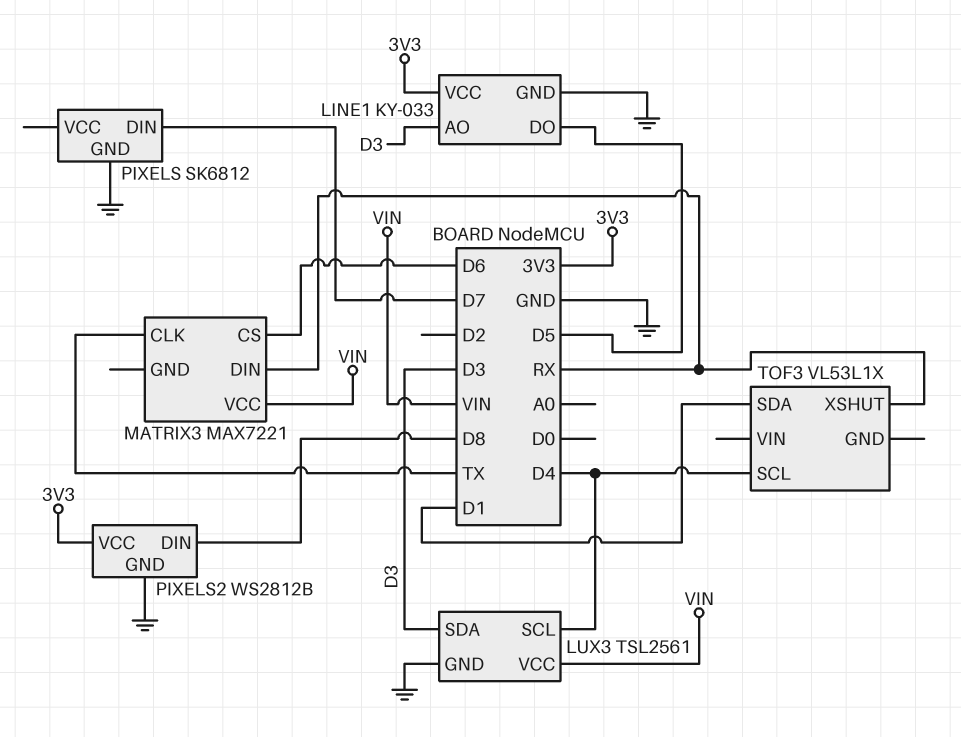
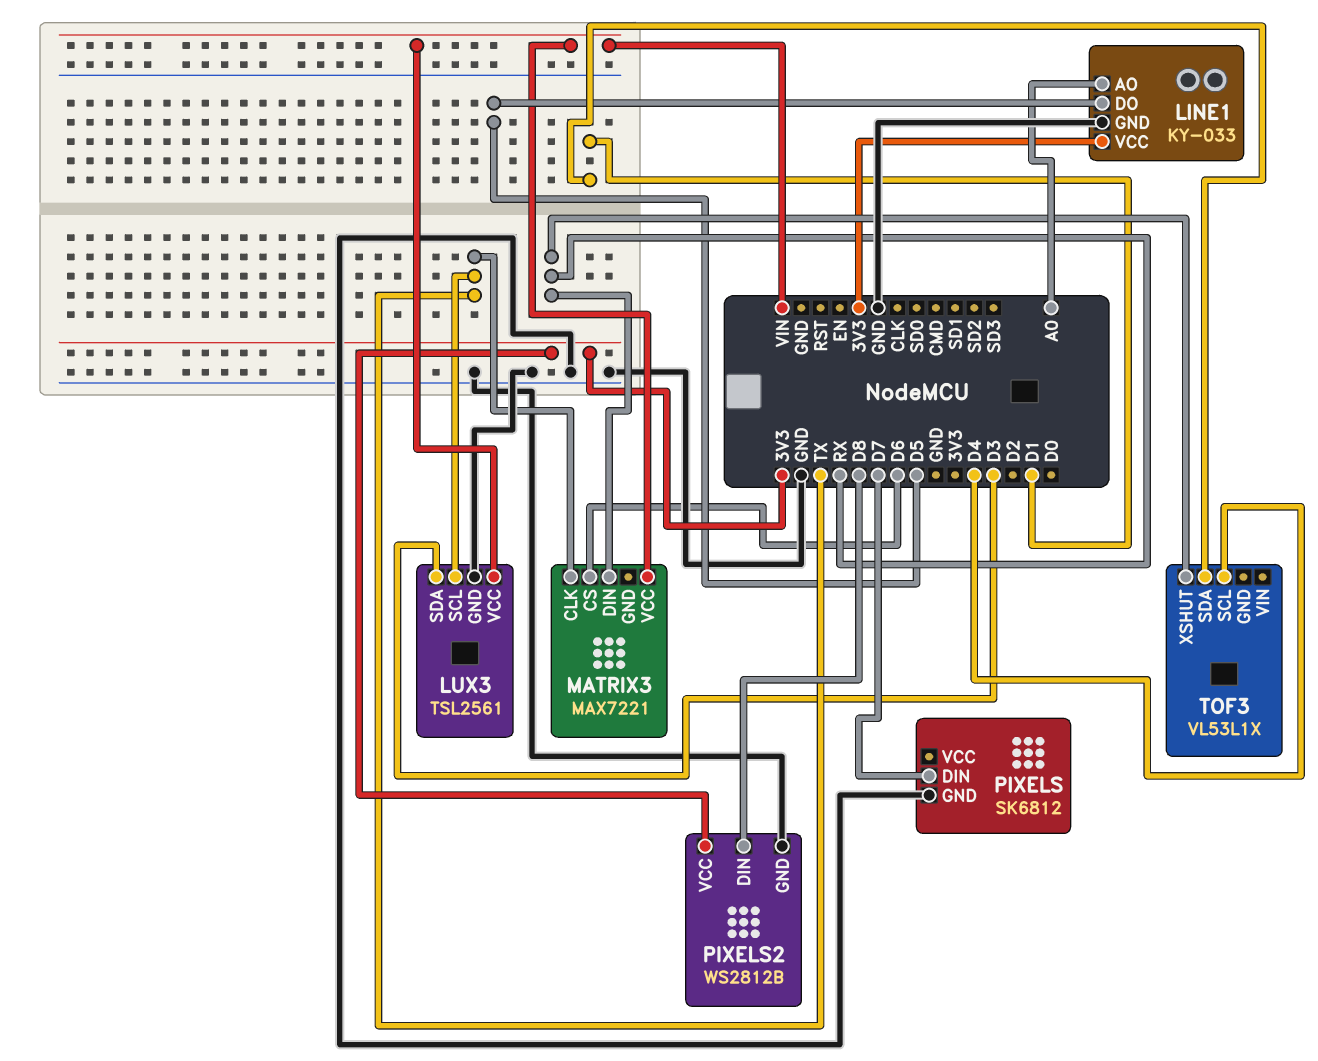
LINE1 pin AO: D3 -> A0
LUX3 pin SCL: D4 -> TX

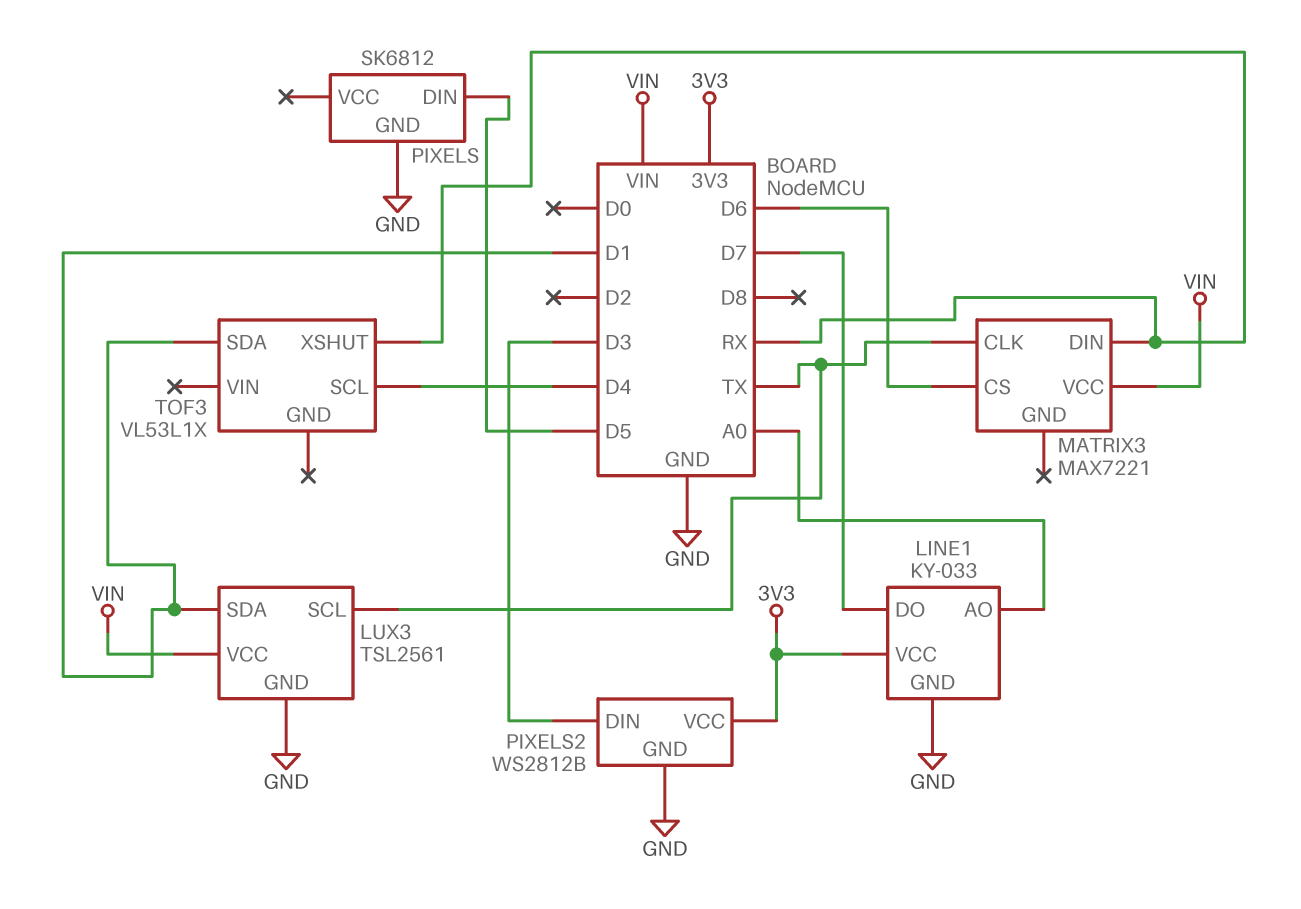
LINE1 pin DO: D5 -> D7
LUX3 pin SDA: D3 -> D1
PIXELS pin DIN: D7 -> D5
PIXELS2 pin DIN: D8 -> D3

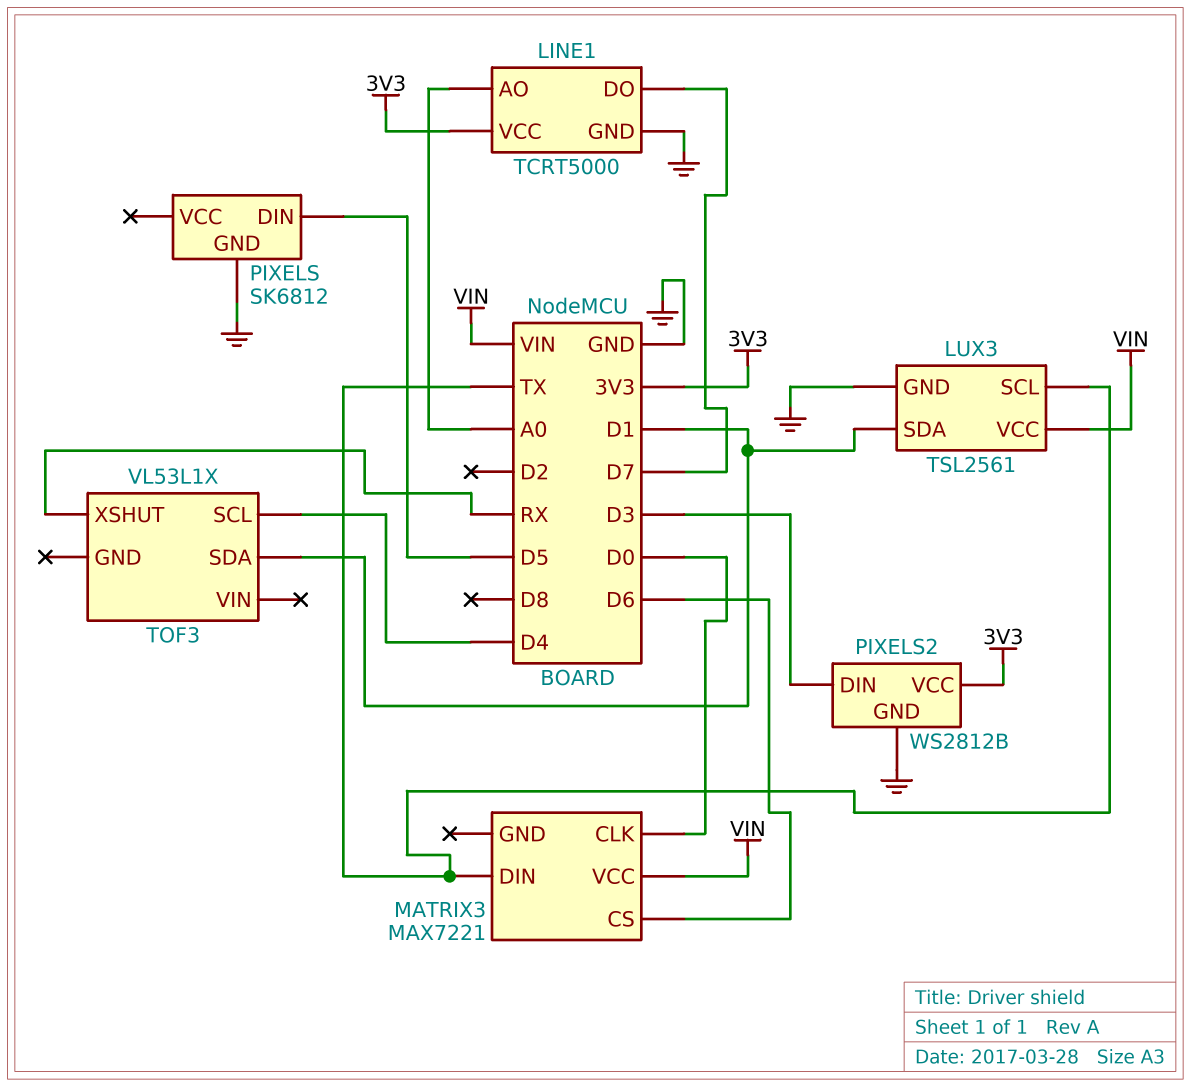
LINE1: KY-033 -> TCRT5000
MATRIX3 pin CLK: TX -> D0
MATRIX3 pin DIN: RX -> TX

